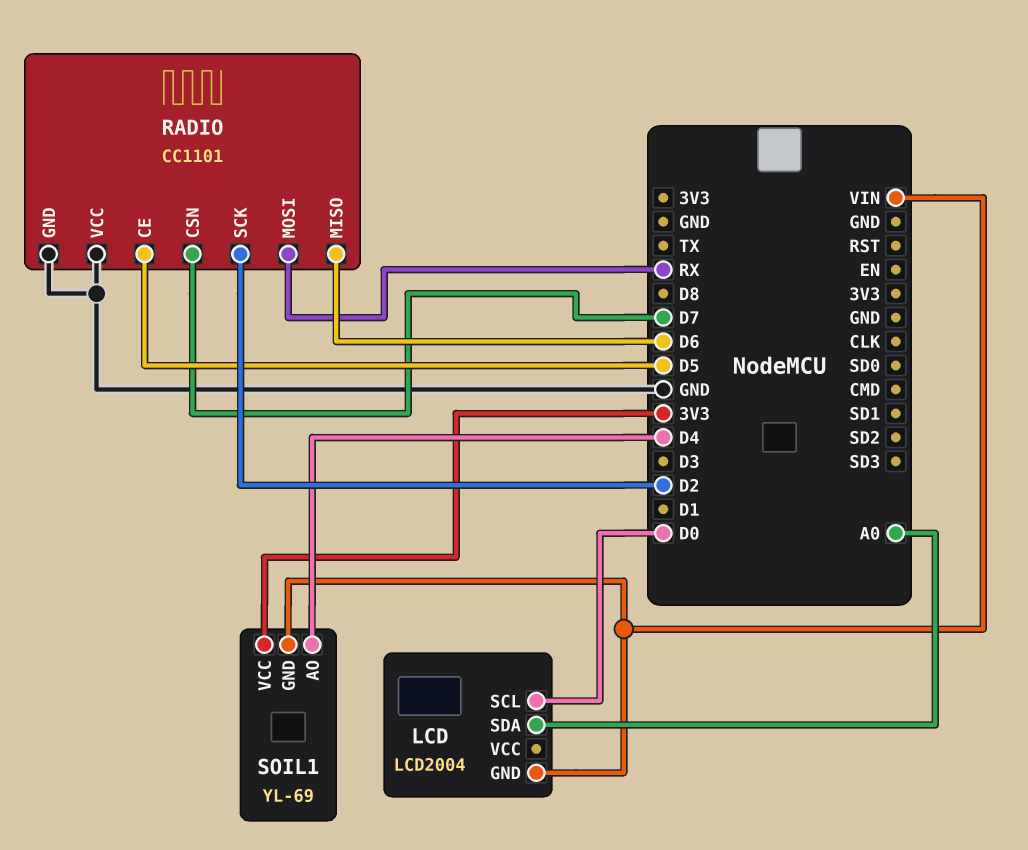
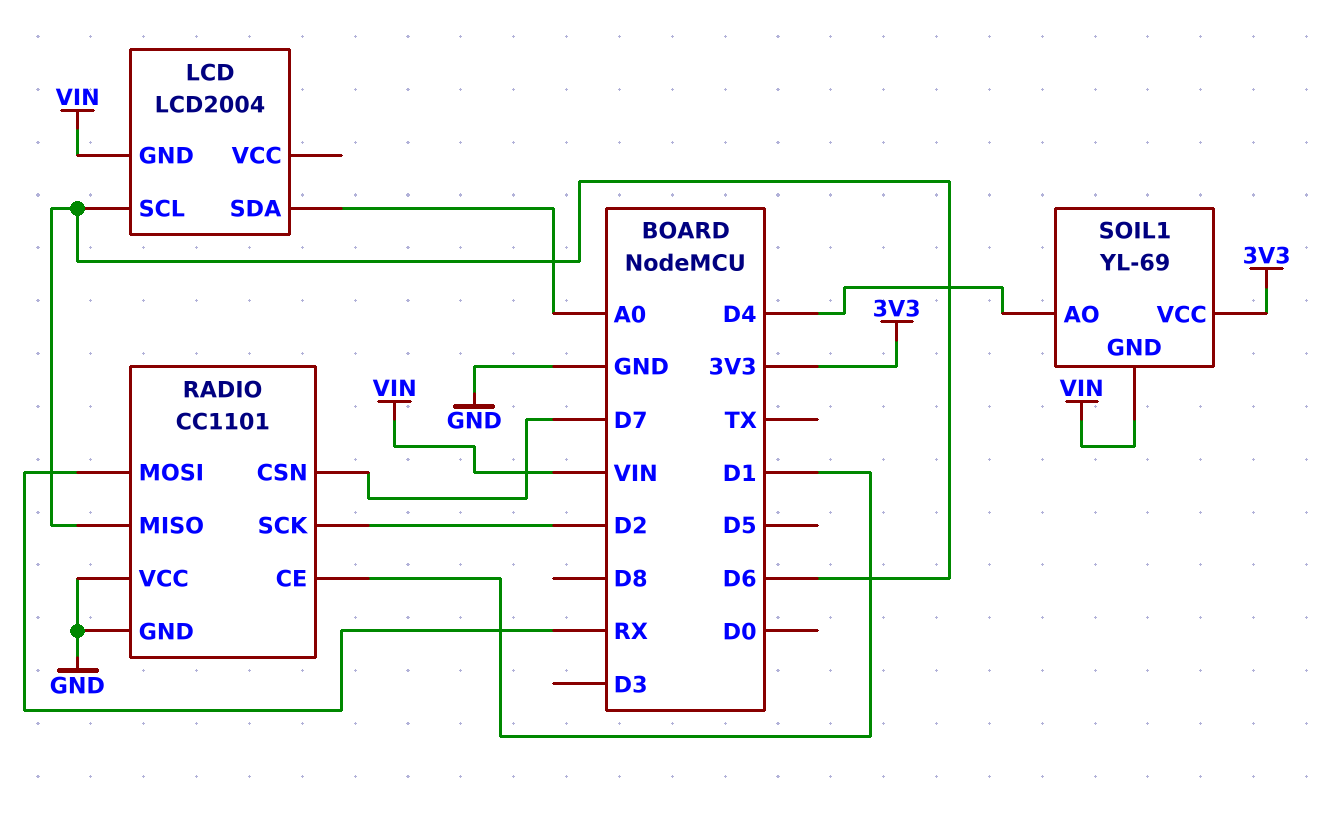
LCD pin SCL: D0 -> D6
RADIO pin CE: D5 -> D1

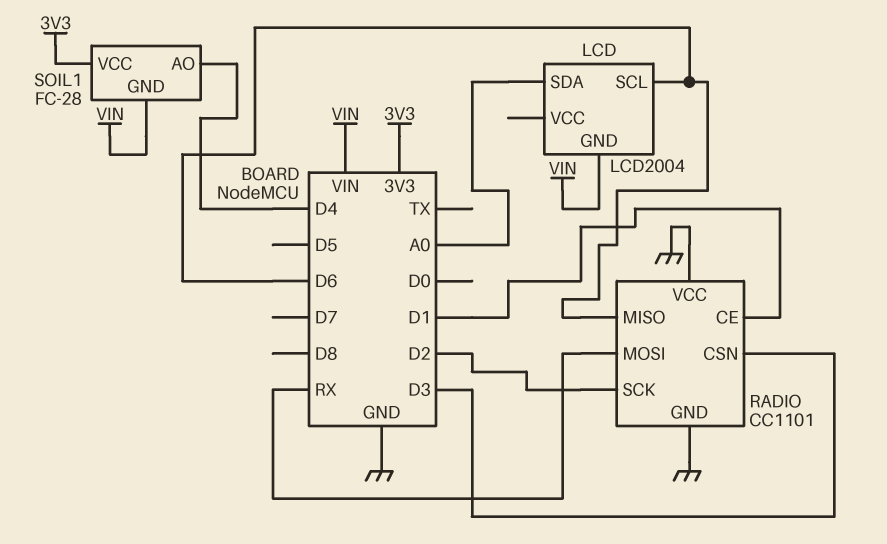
RADIO pin CSN: D7 -> D3
SOIL1: YL-69 -> FC-28

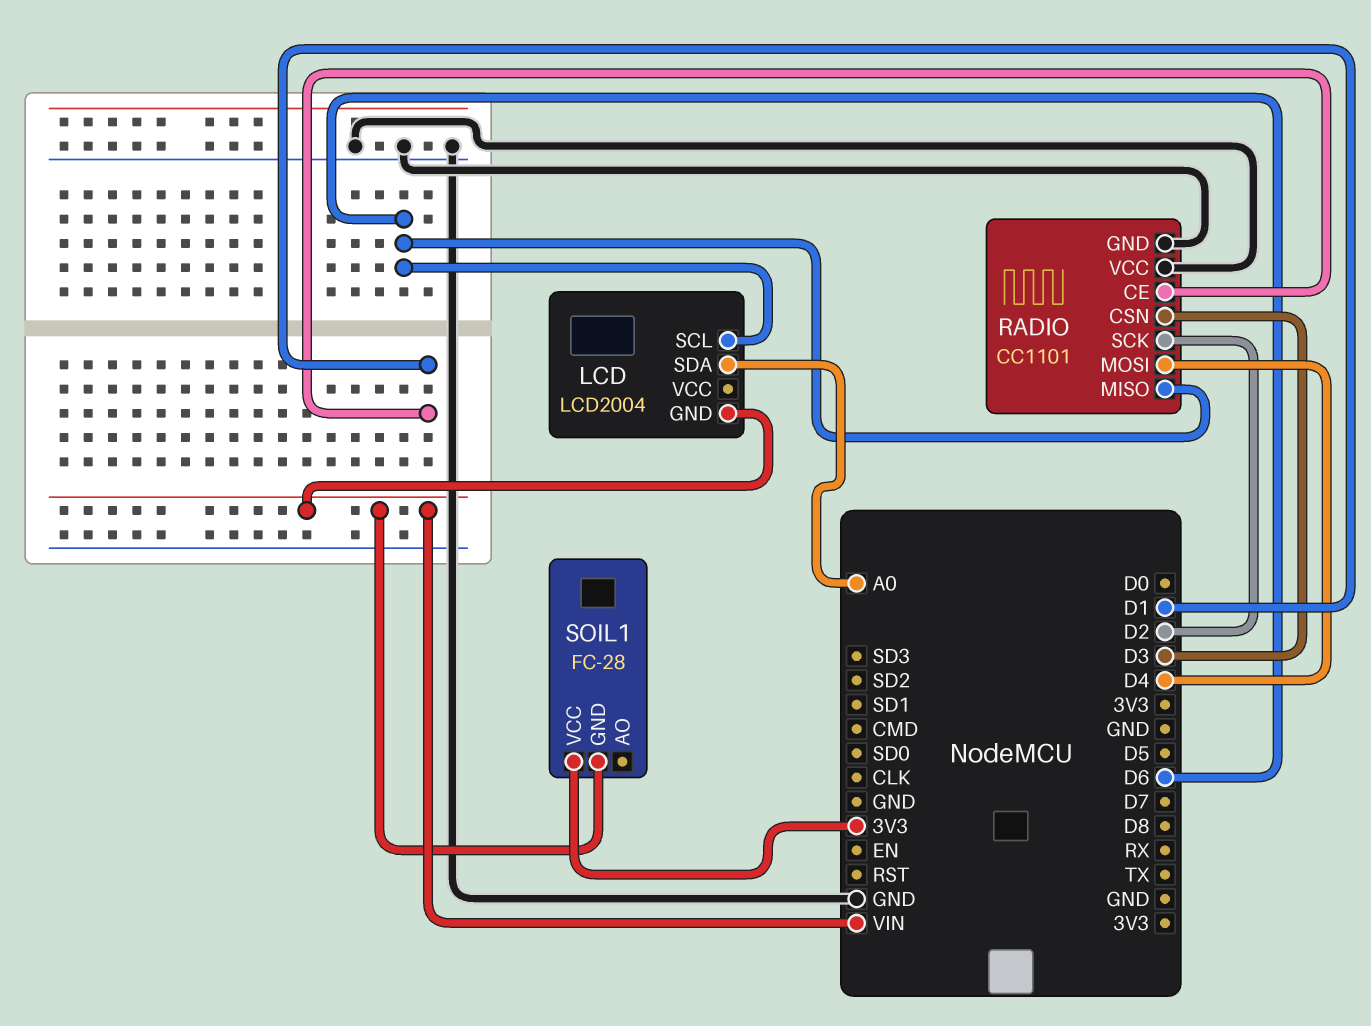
RADIO pin MOSI: RX -> D4
SOIL1 pin AO: D4 -> none

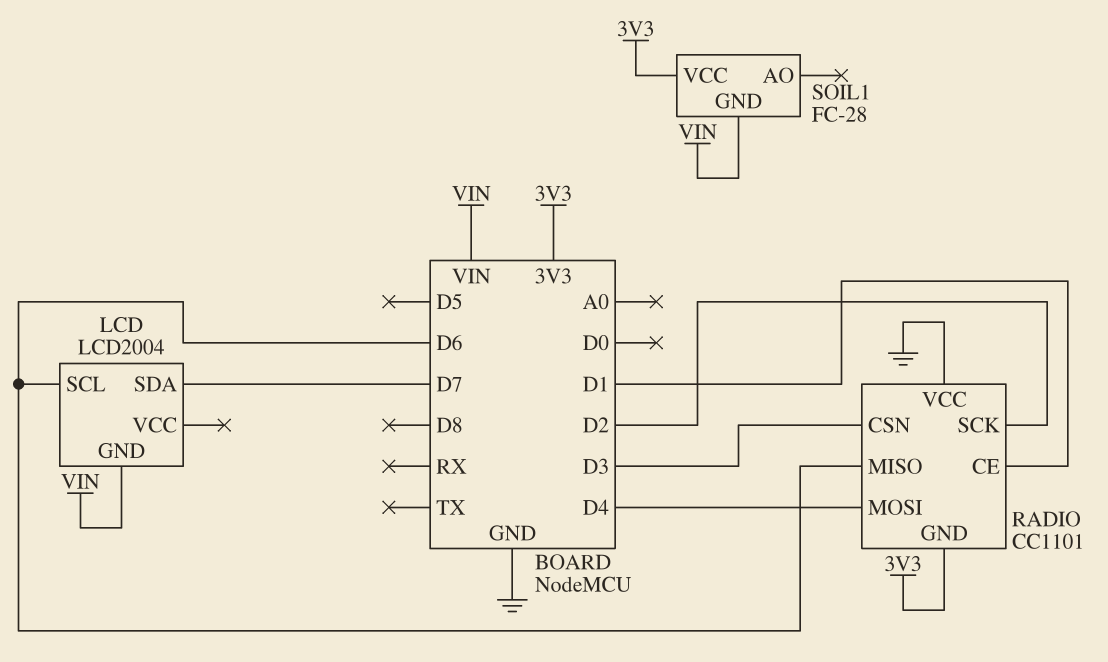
LCD pin SDA: A0 -> D7
RADIO pin GND: GND -> 3V3

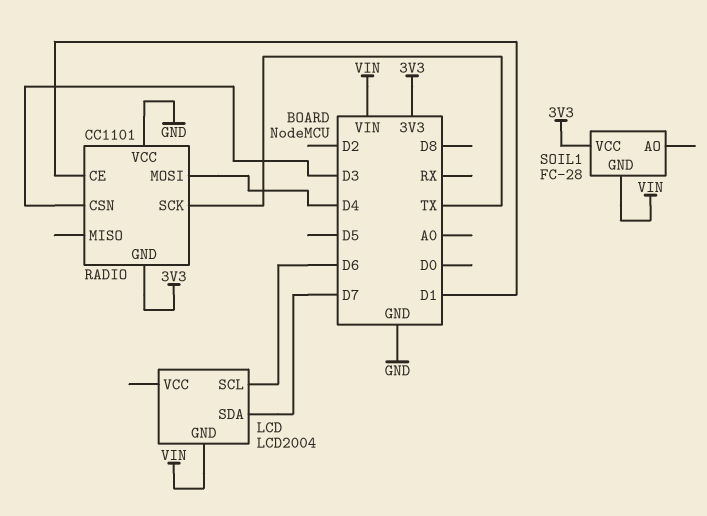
RADIO pin MISO: D6 -> none
RADIO pin SCK: D2 -> TX

